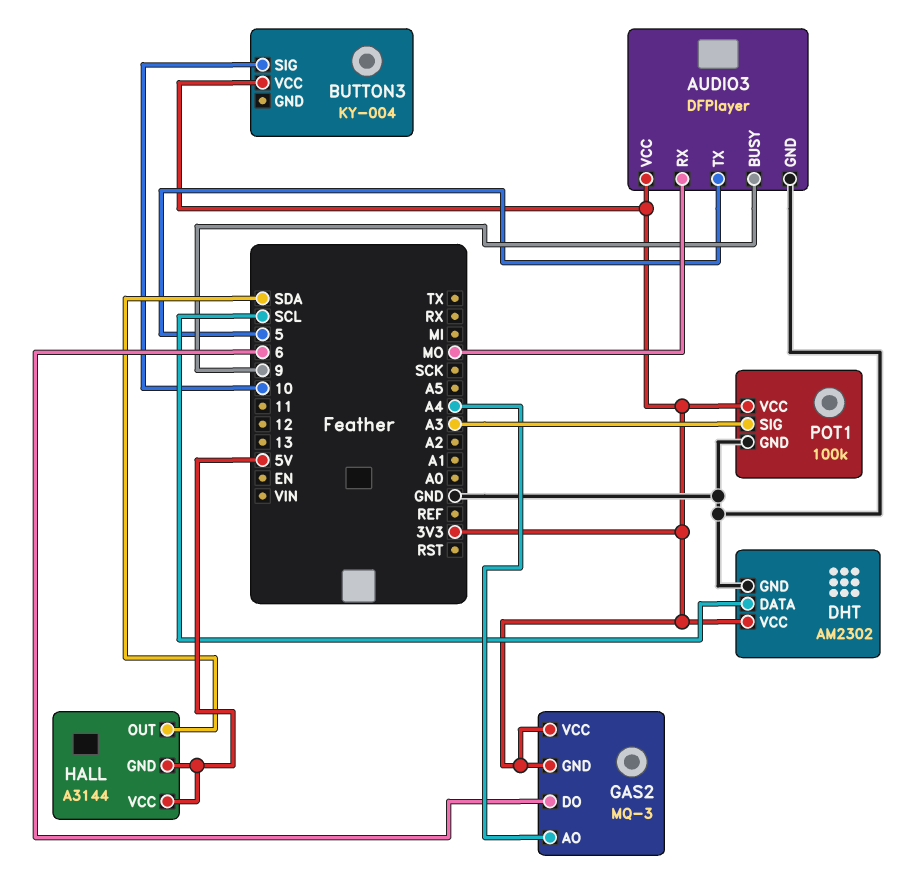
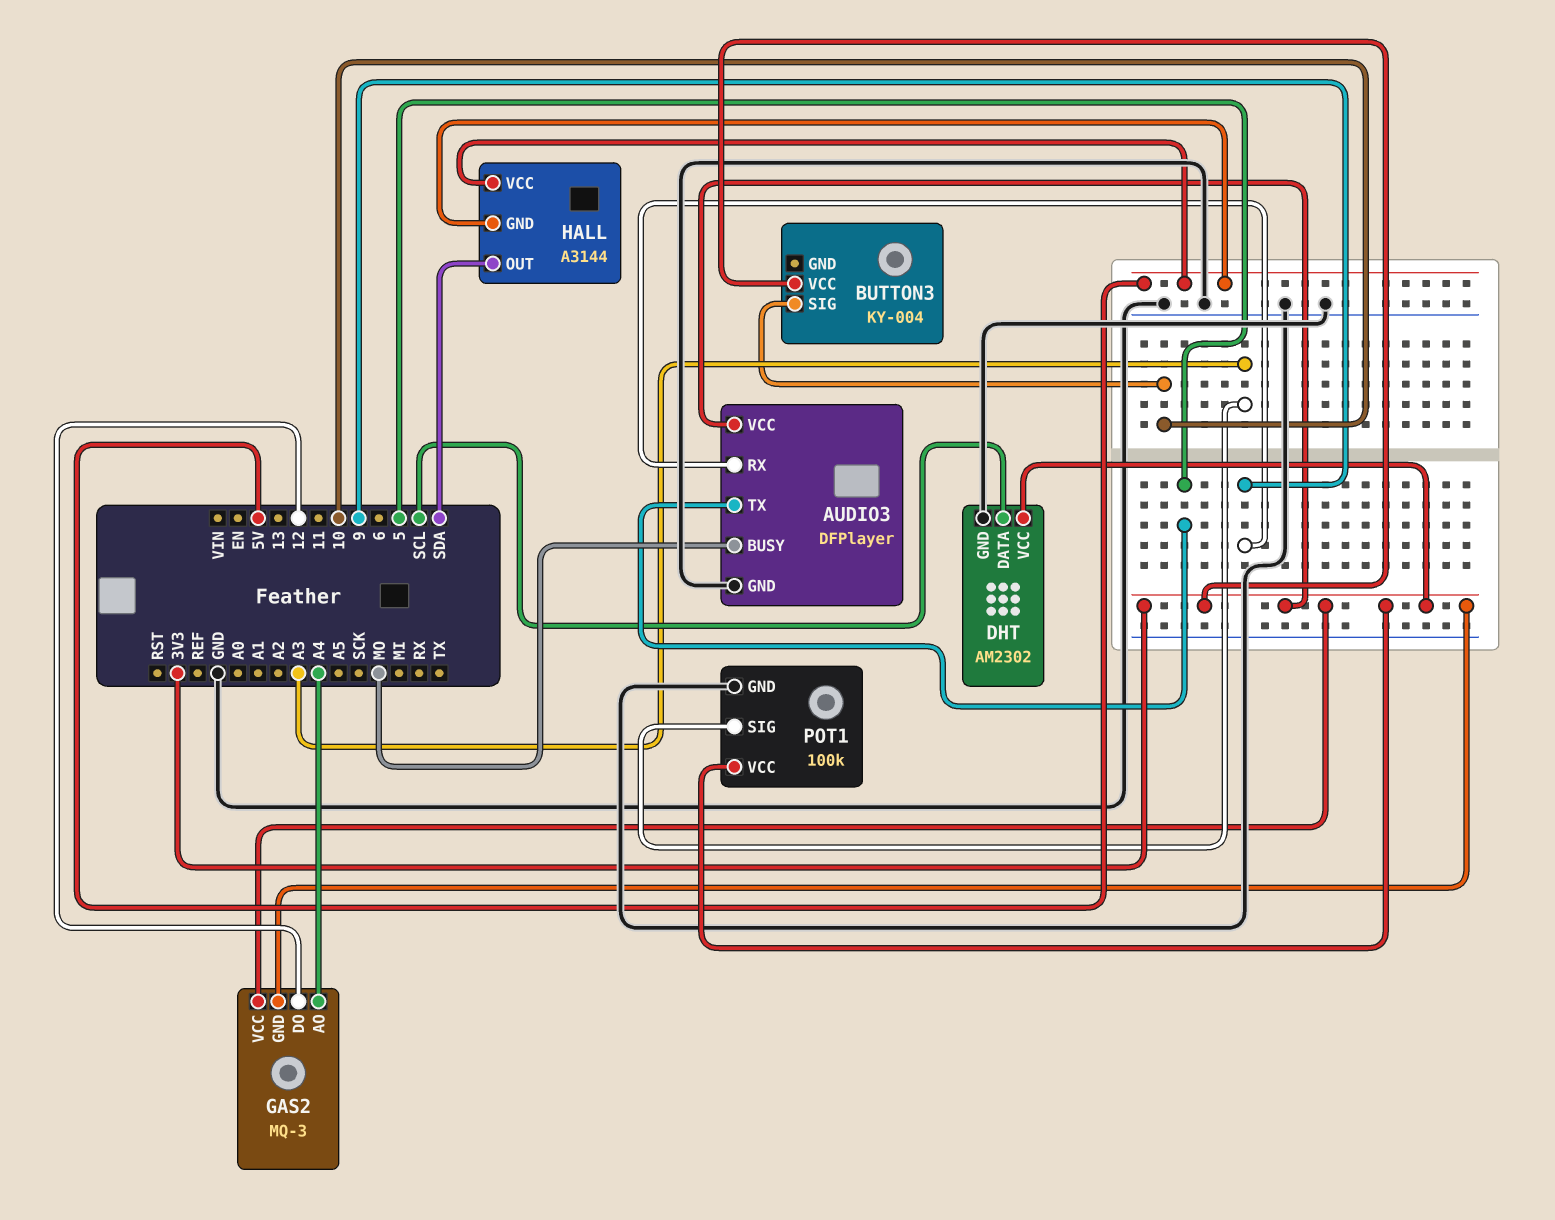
AUDIO3 pin BUSY: 9 -> MO
AUDIO3 pin RX: MO -> 9
GAS2 pin DO: 6 -> 12

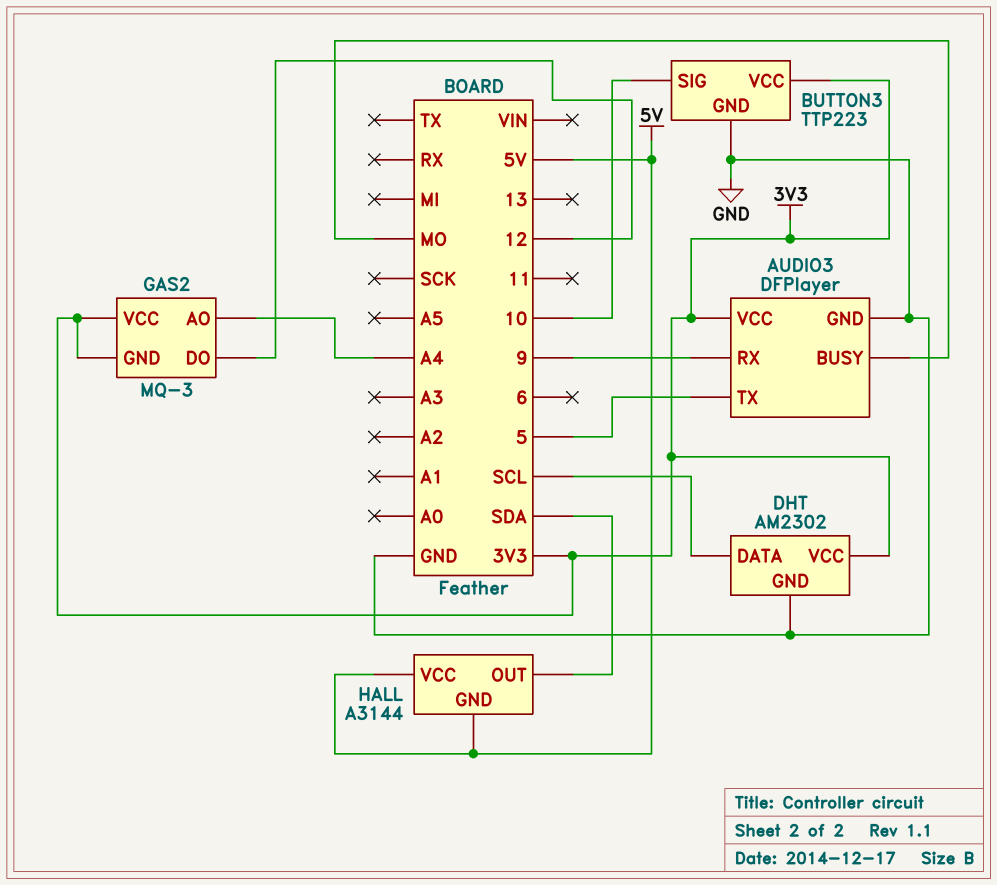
BUTTON3: KY-004 -> TTP223
BUTTON3 pin GND: none -> GND
POT1: 100k -> none
POT1 pin GND: GND -> none
POT1 pin SIG: A3 -> none
POT1 pin VCC: 3V3 -> none

